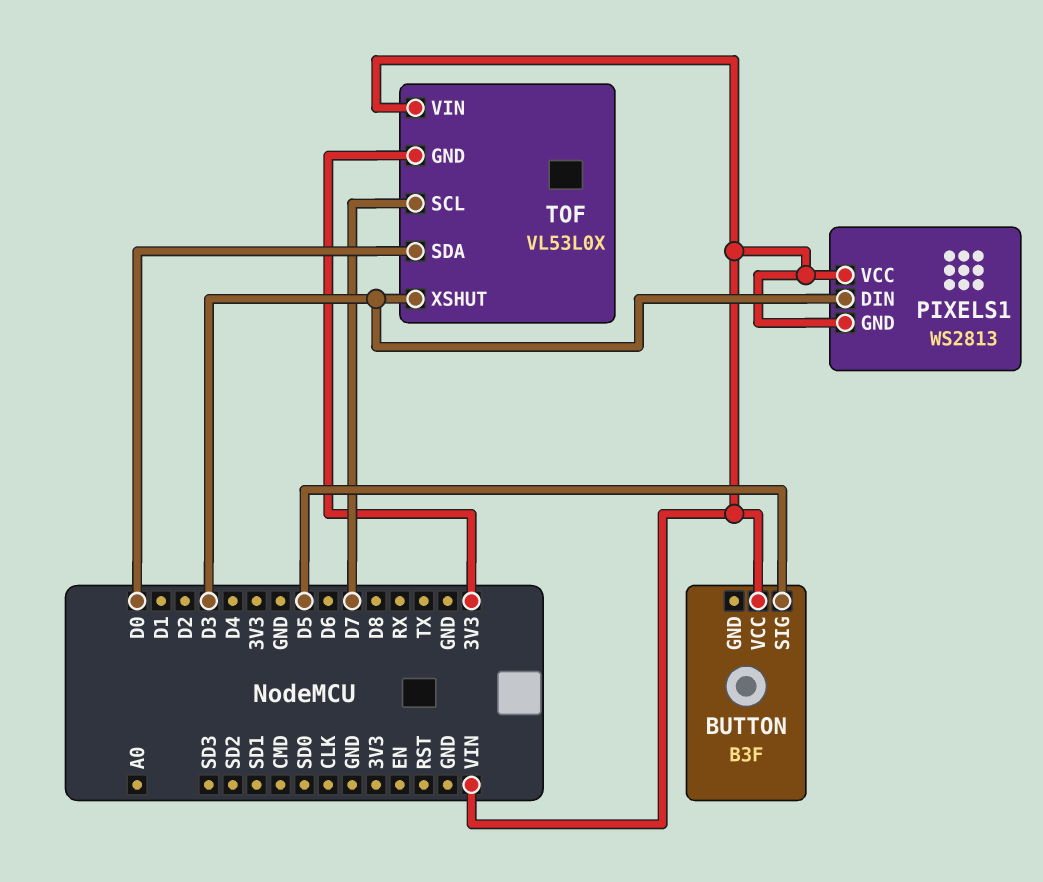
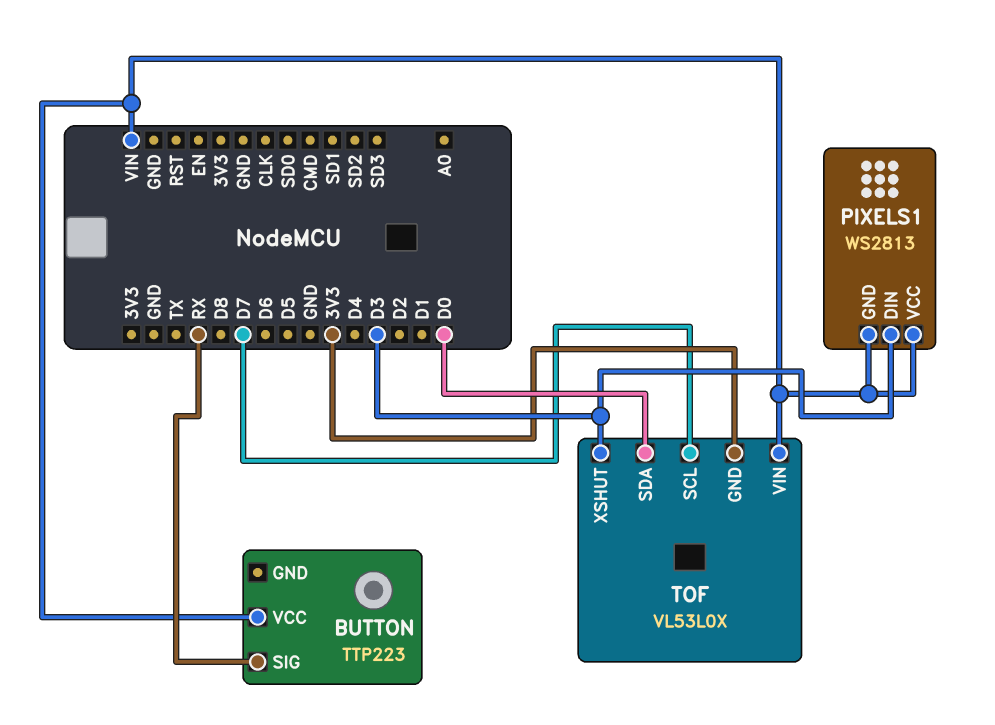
BUTTON: B3F -> TTP223
BUTTON pin SIG: D5 -> RX

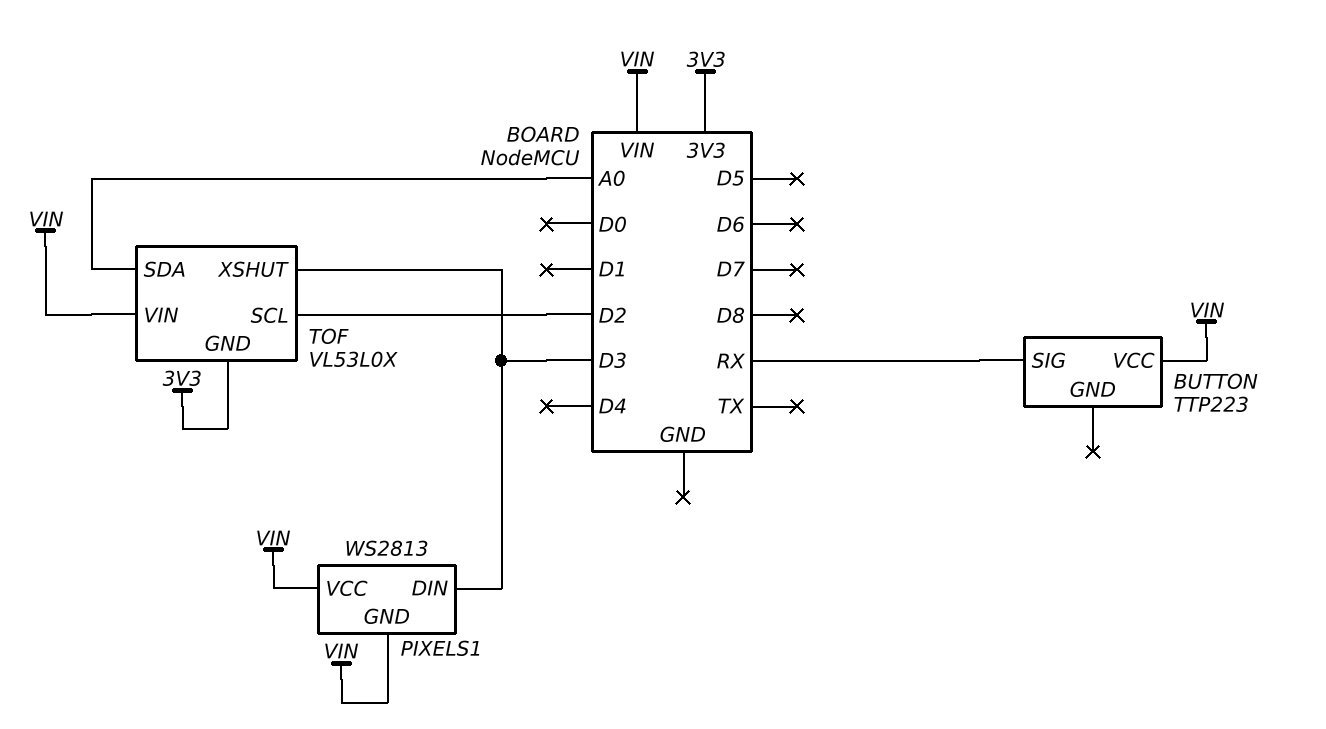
TOF pin SCL: D7 -> D2
TOF pin SDA: D0 -> A0

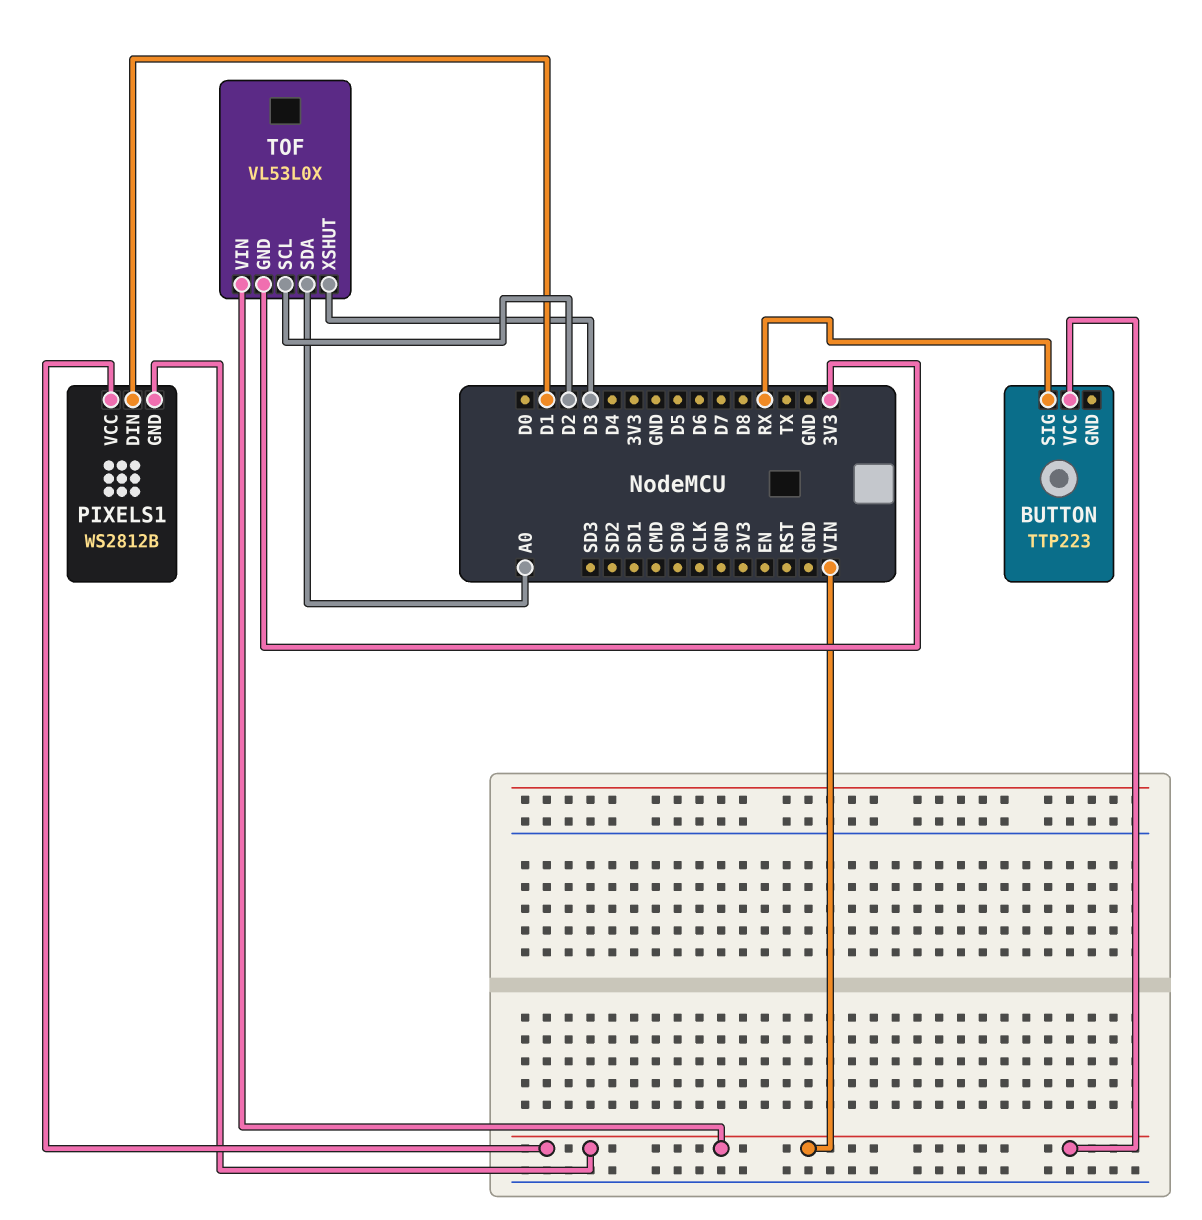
PIXELS1: WS2813 -> WS2812B
PIXELS1 pin DIN: D3 -> D1

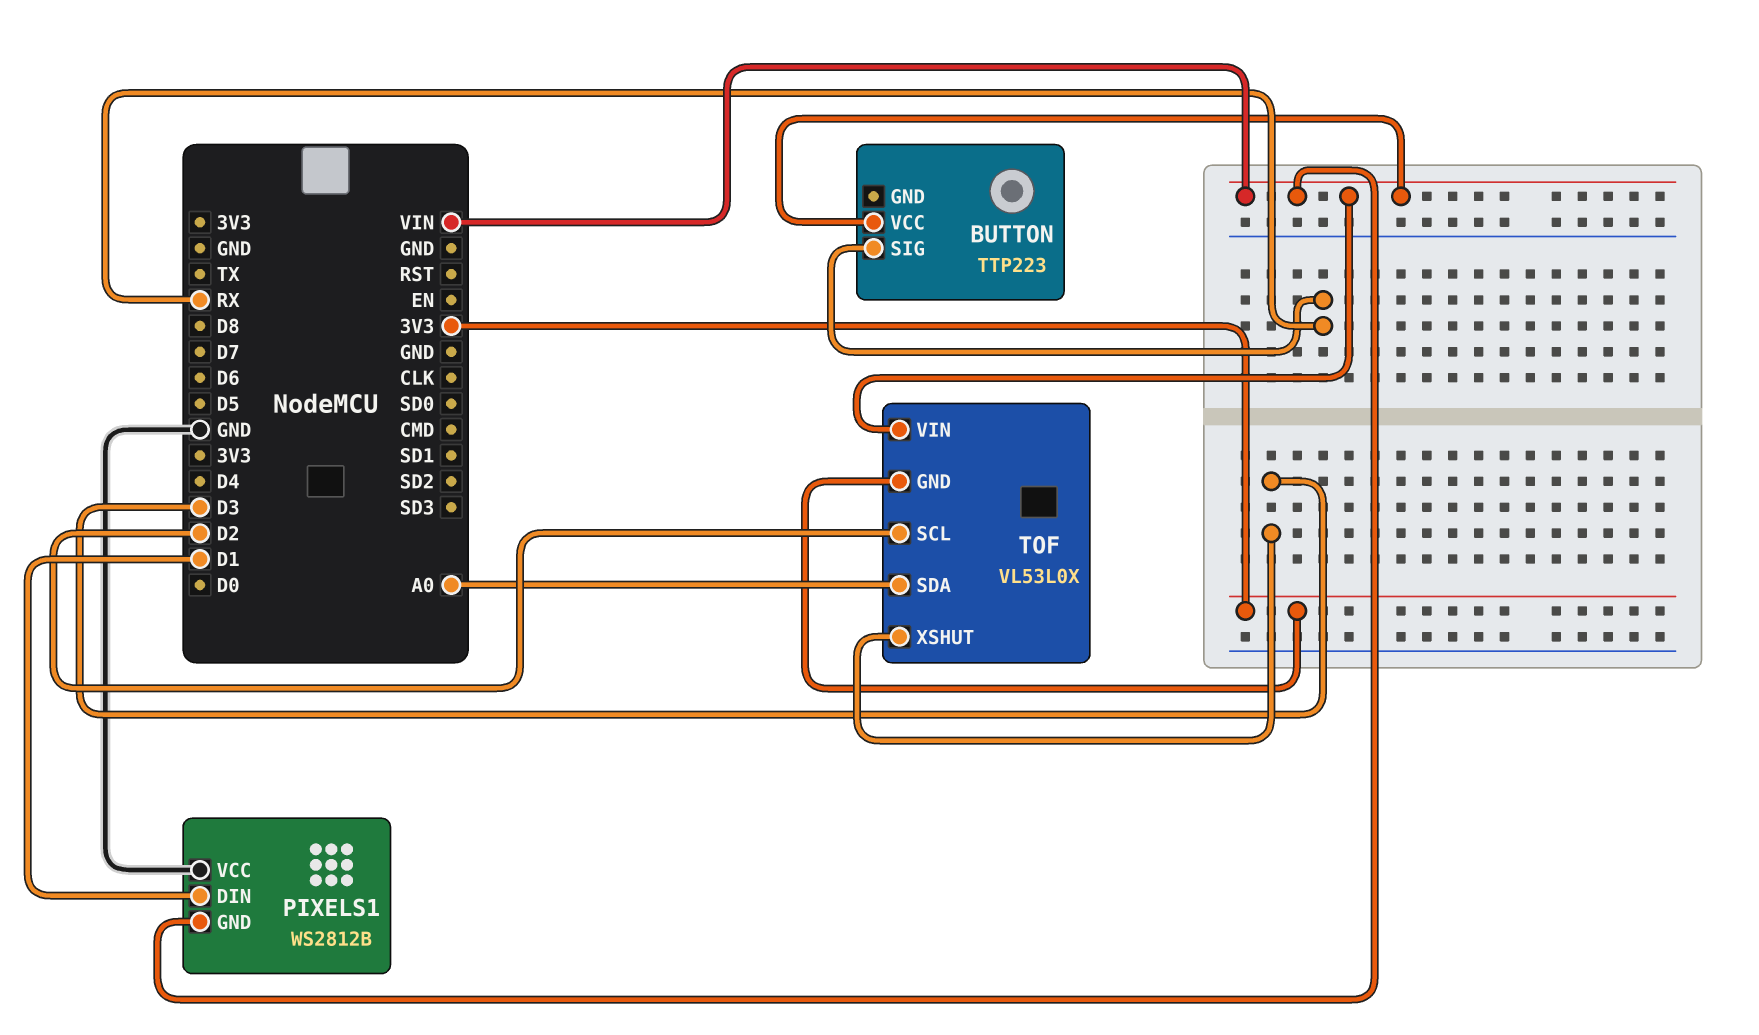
PIXELS1 pin VCC: VIN -> GND

